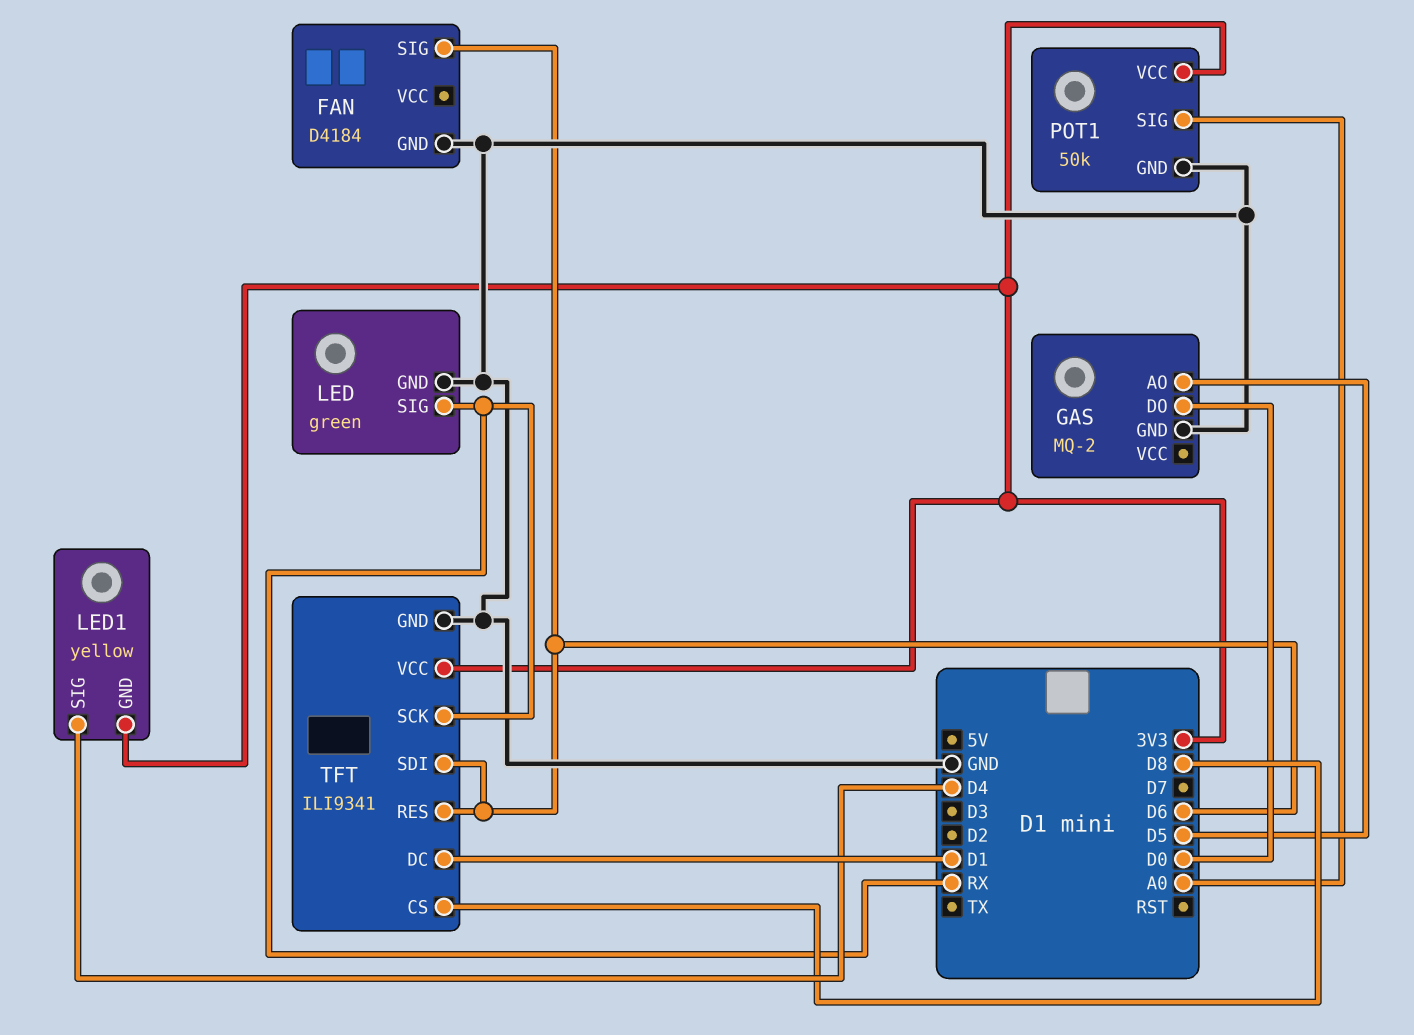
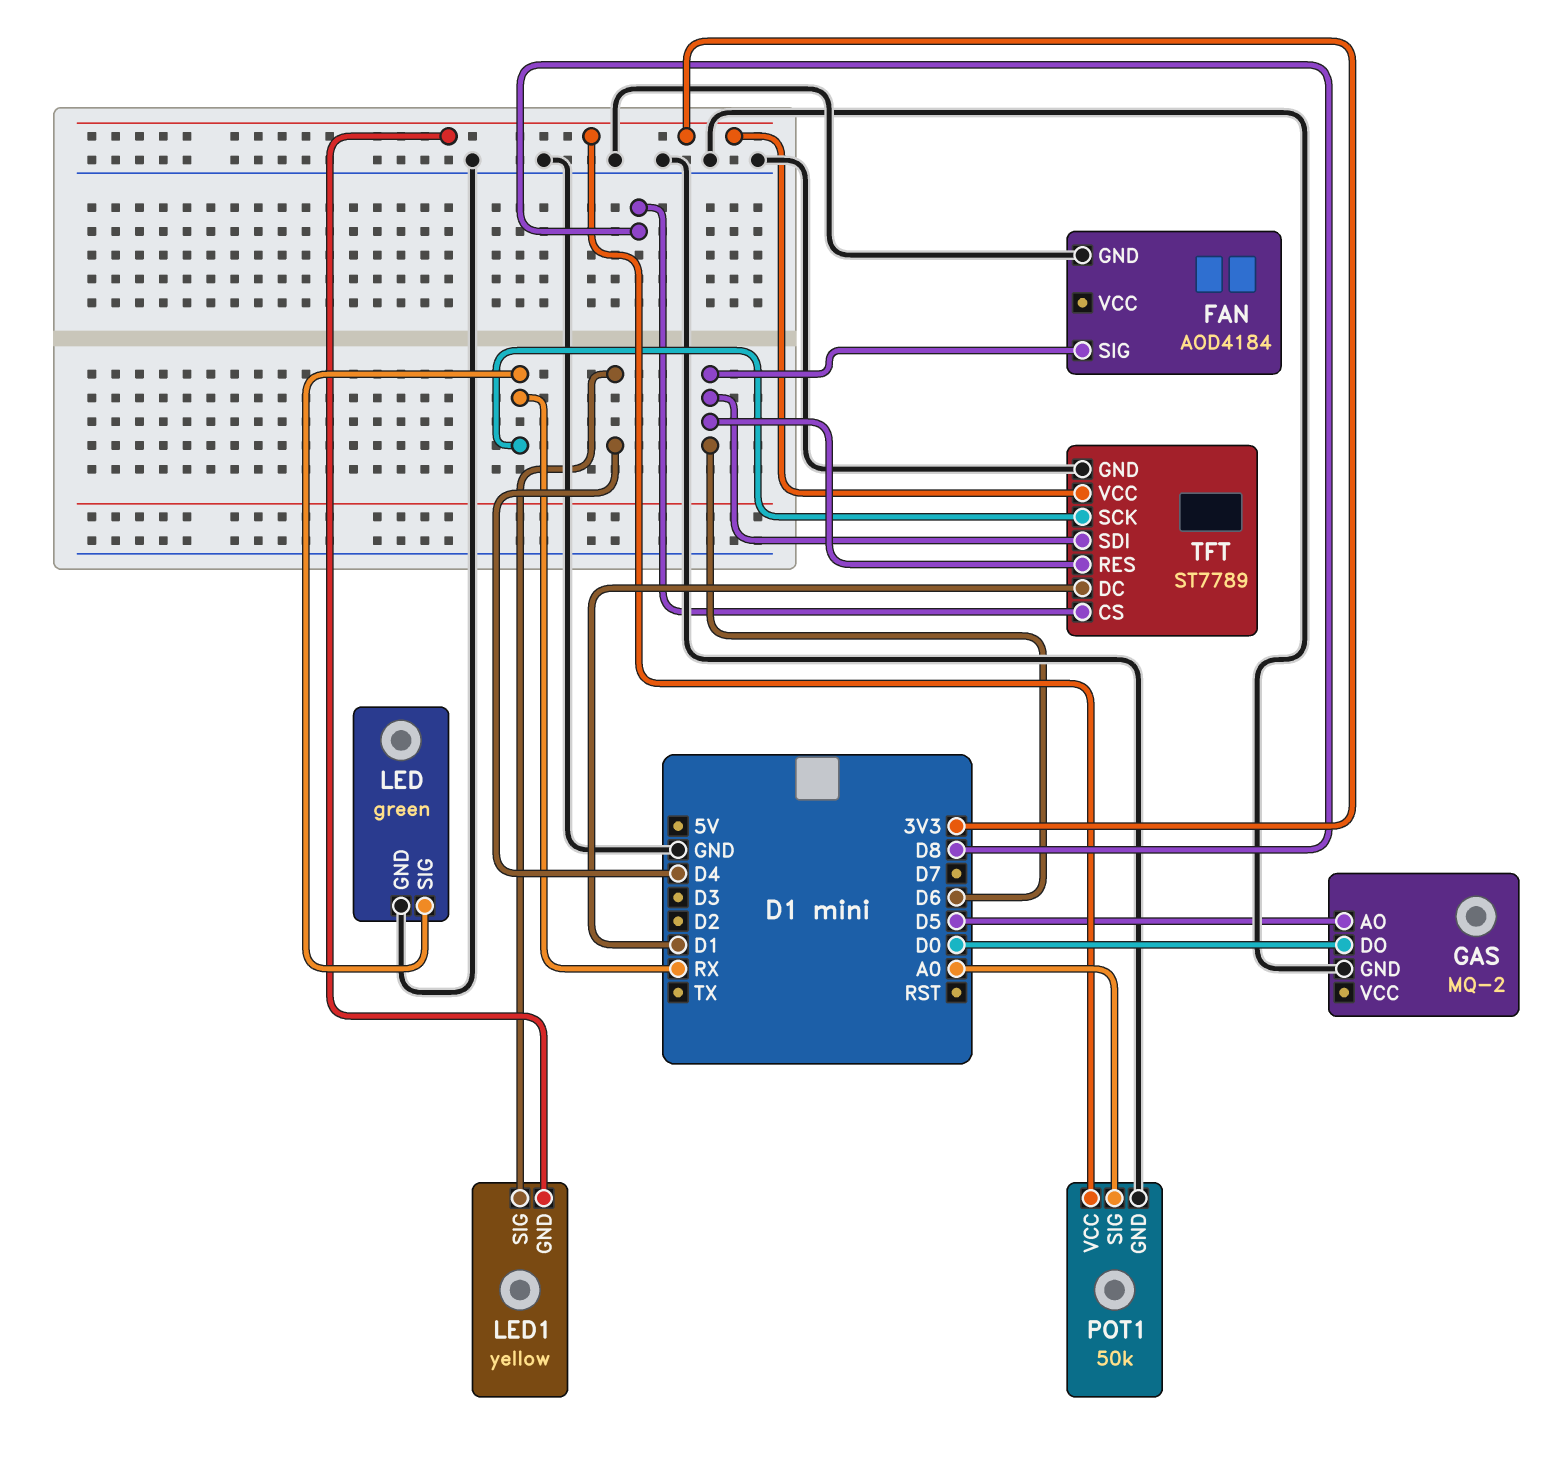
FAN: D4184 -> AOD4184
TFT: ILI9341 -> ST7789

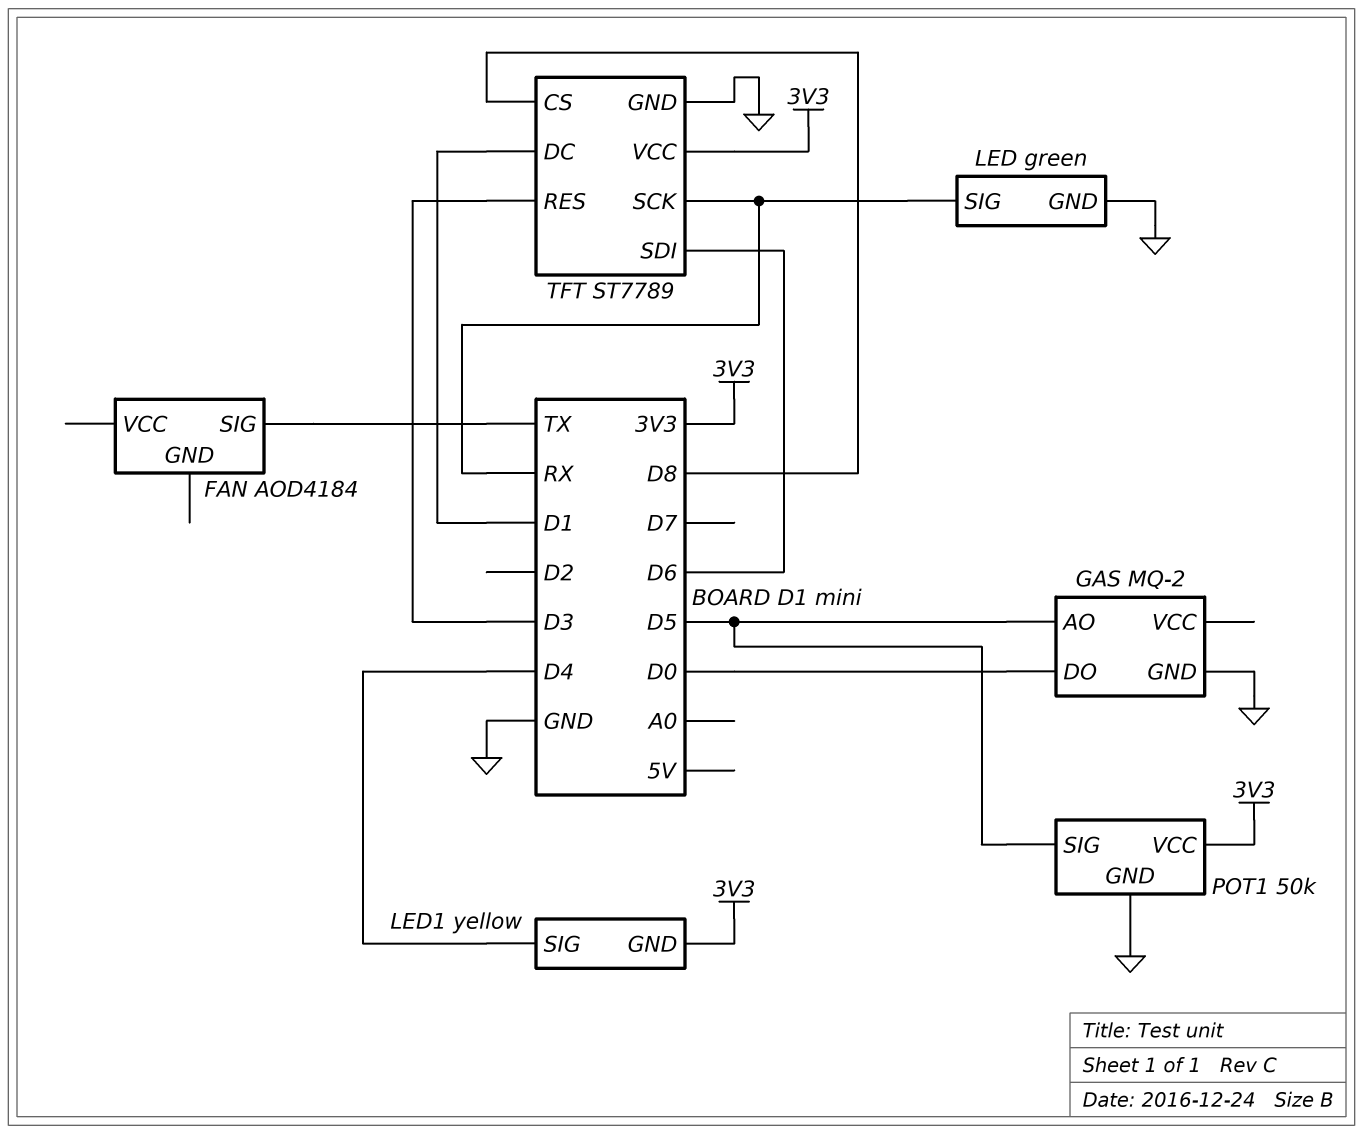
FAN pin GND: GND -> none
FAN pin SIG: D6 -> TX
POT1 pin SIG: A0 -> D5
TFT pin RES: D6 -> D3

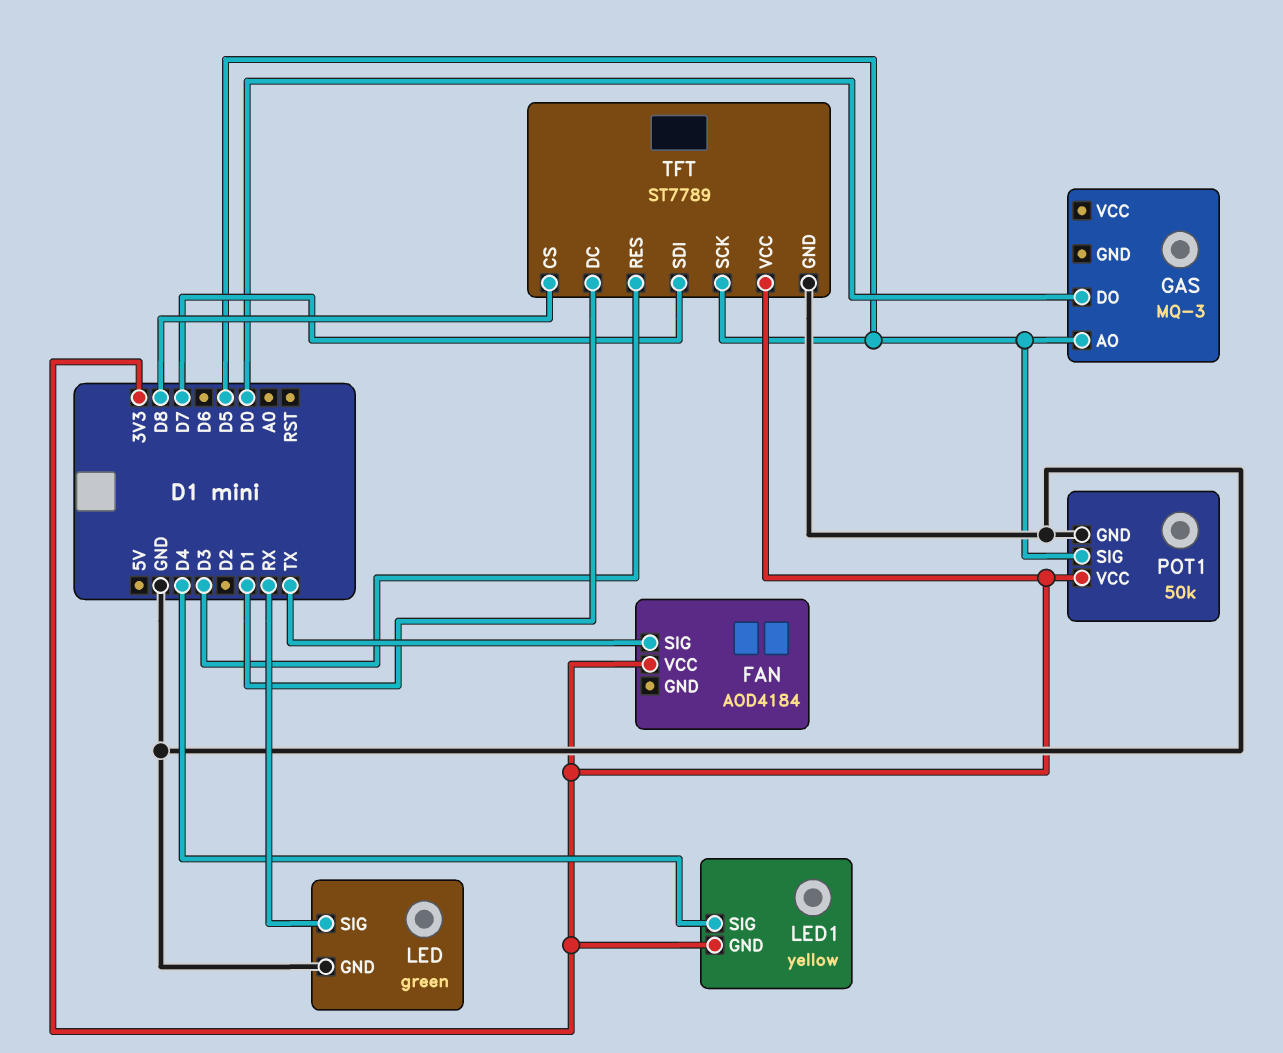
FAN pin VCC: none -> 3V3
GAS: MQ-2 -> MQ-3
GAS pin GND: GND -> none
TFT pin SCK: RX -> D5
TFT pin SDI: D6 -> D7

